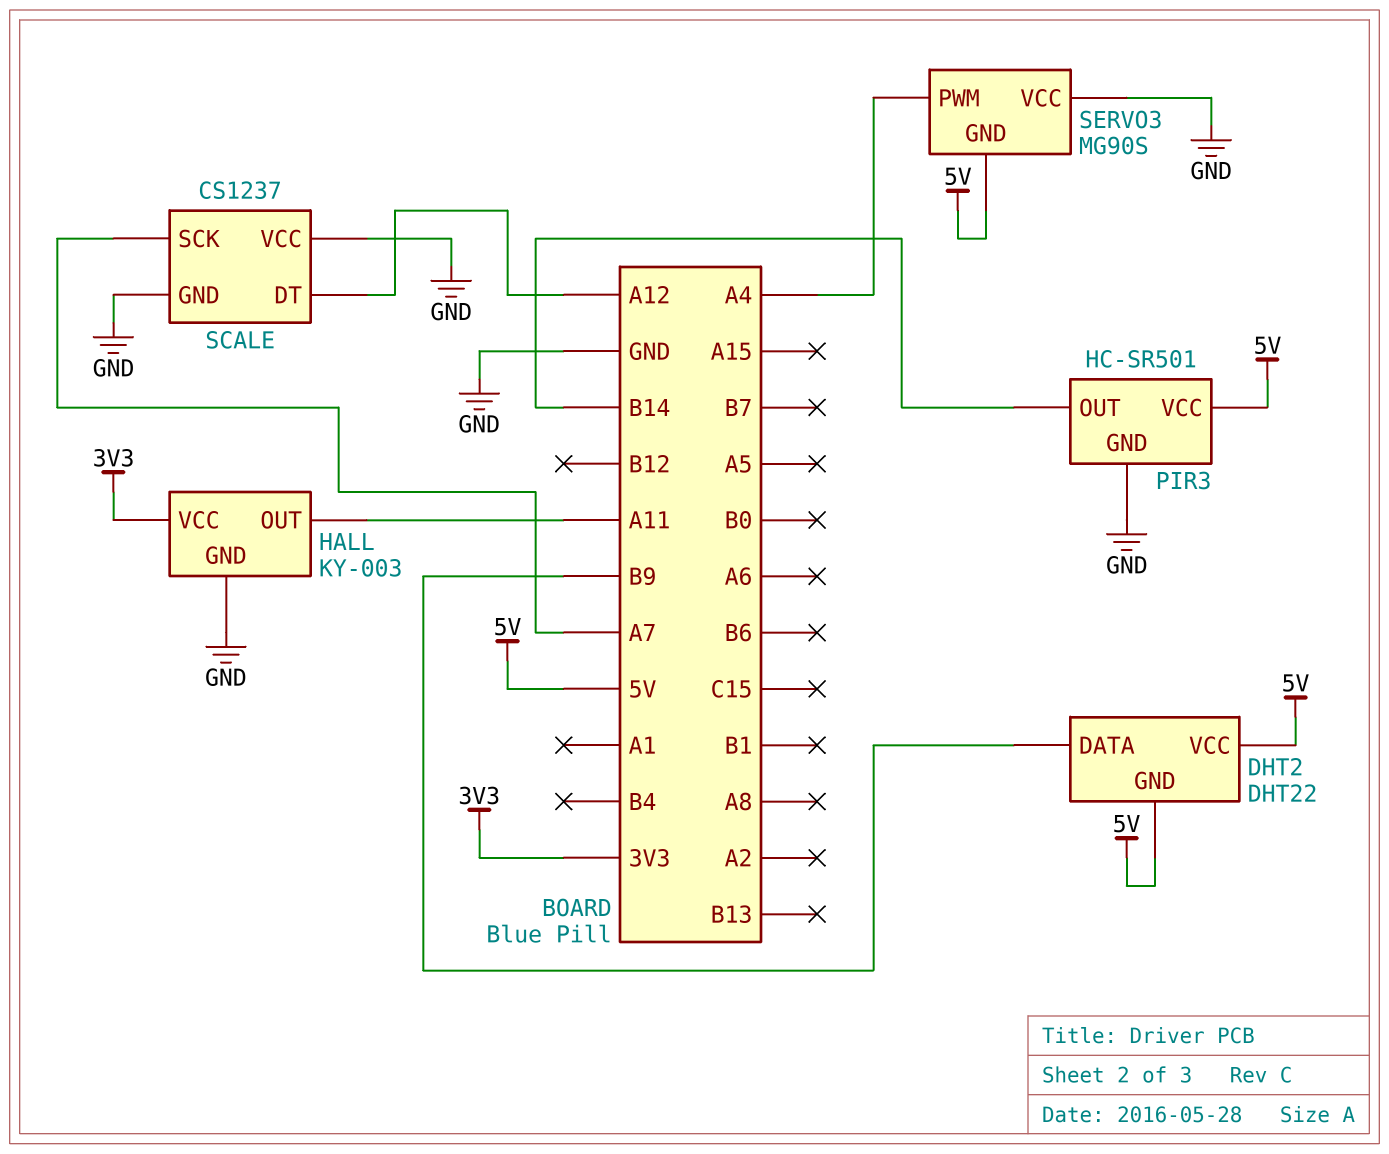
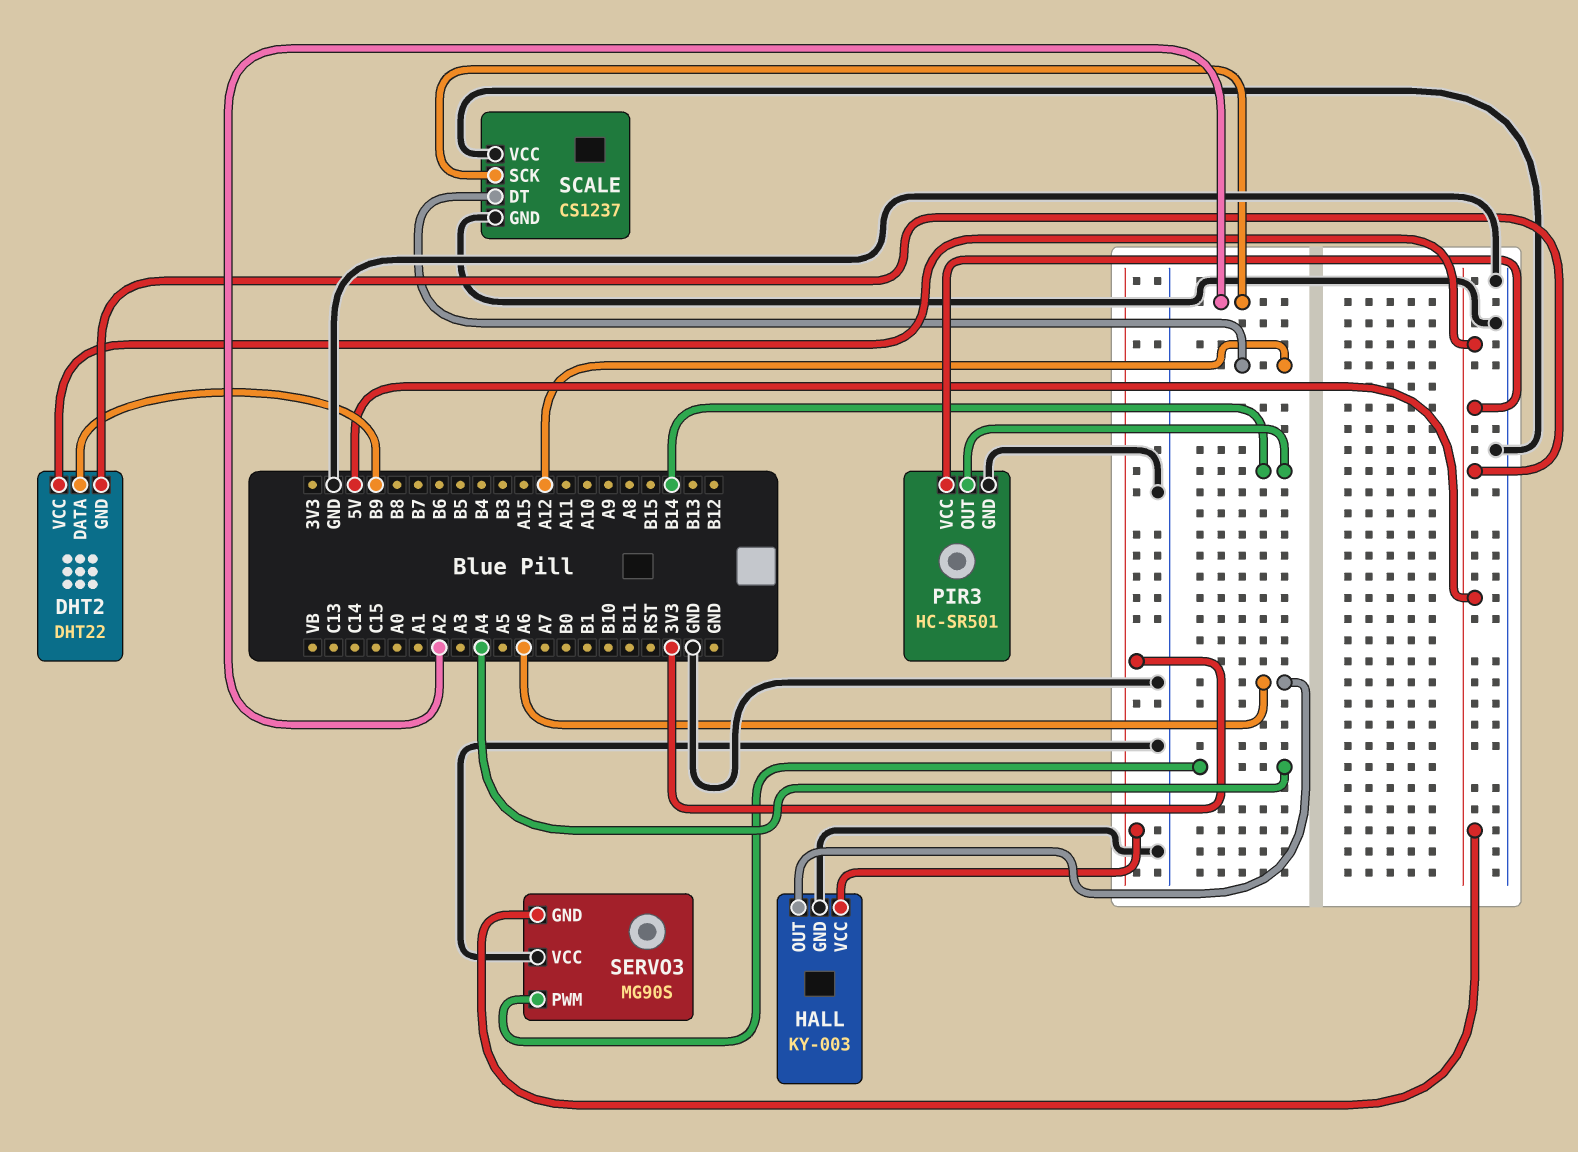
HALL pin OUT: A11 -> A6
SCALE pin SCK: A7 -> A2

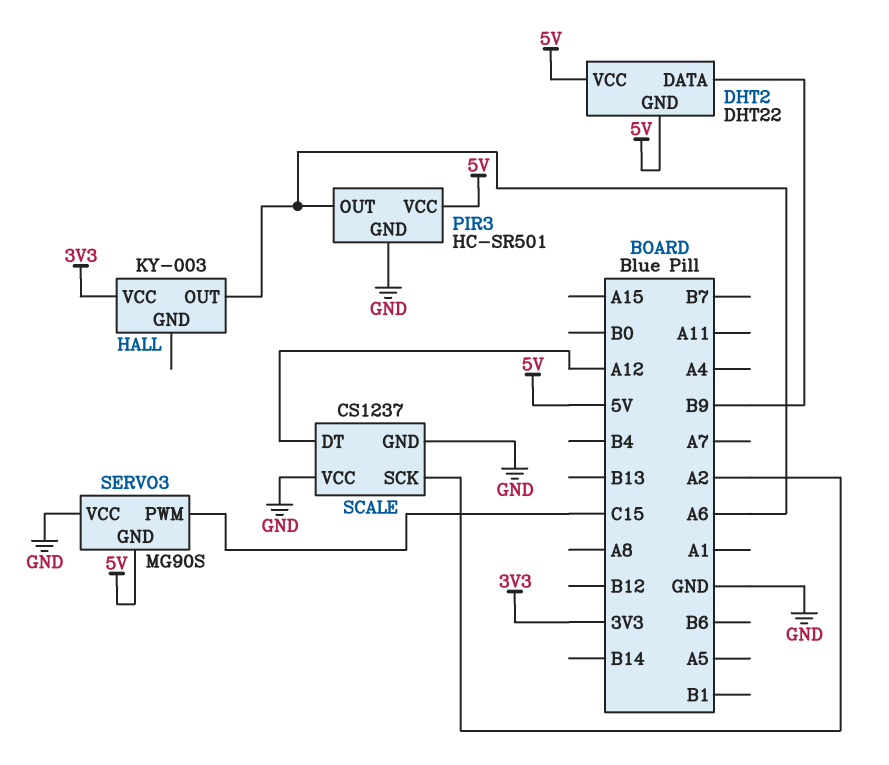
HALL pin GND: GND -> none
PIR3 pin OUT: B14 -> A6
SERVO3 pin PWM: A4 -> C15

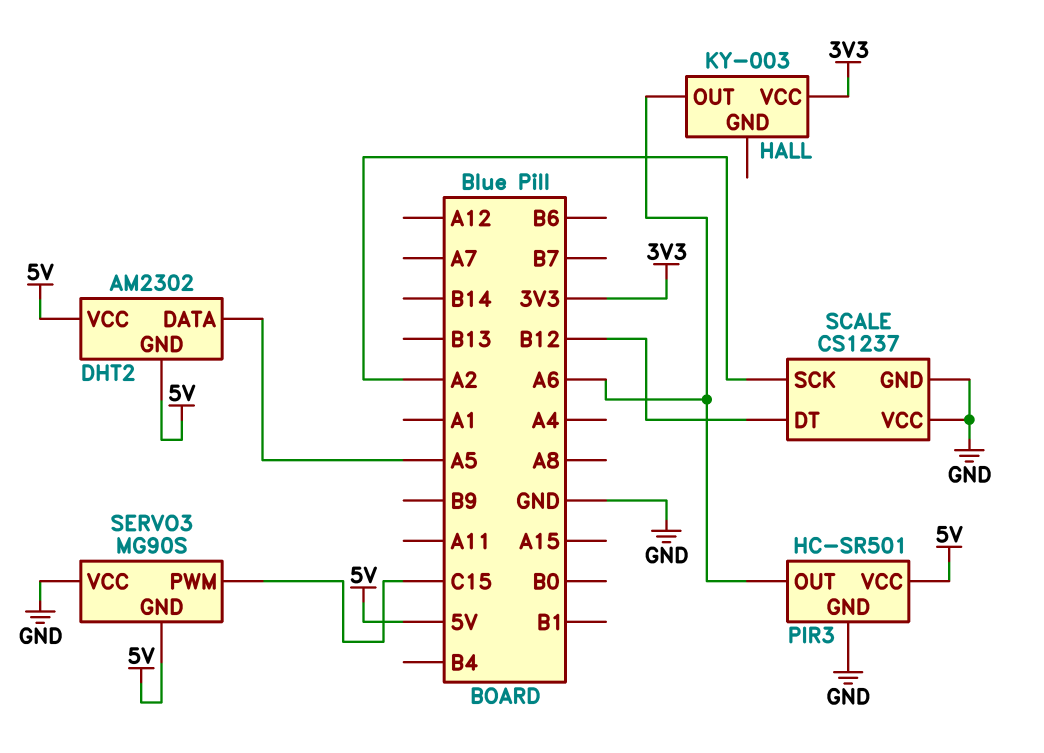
DHT2: DHT22 -> AM2302
DHT2 pin DATA: B9 -> A5
SCALE pin DT: A12 -> B12

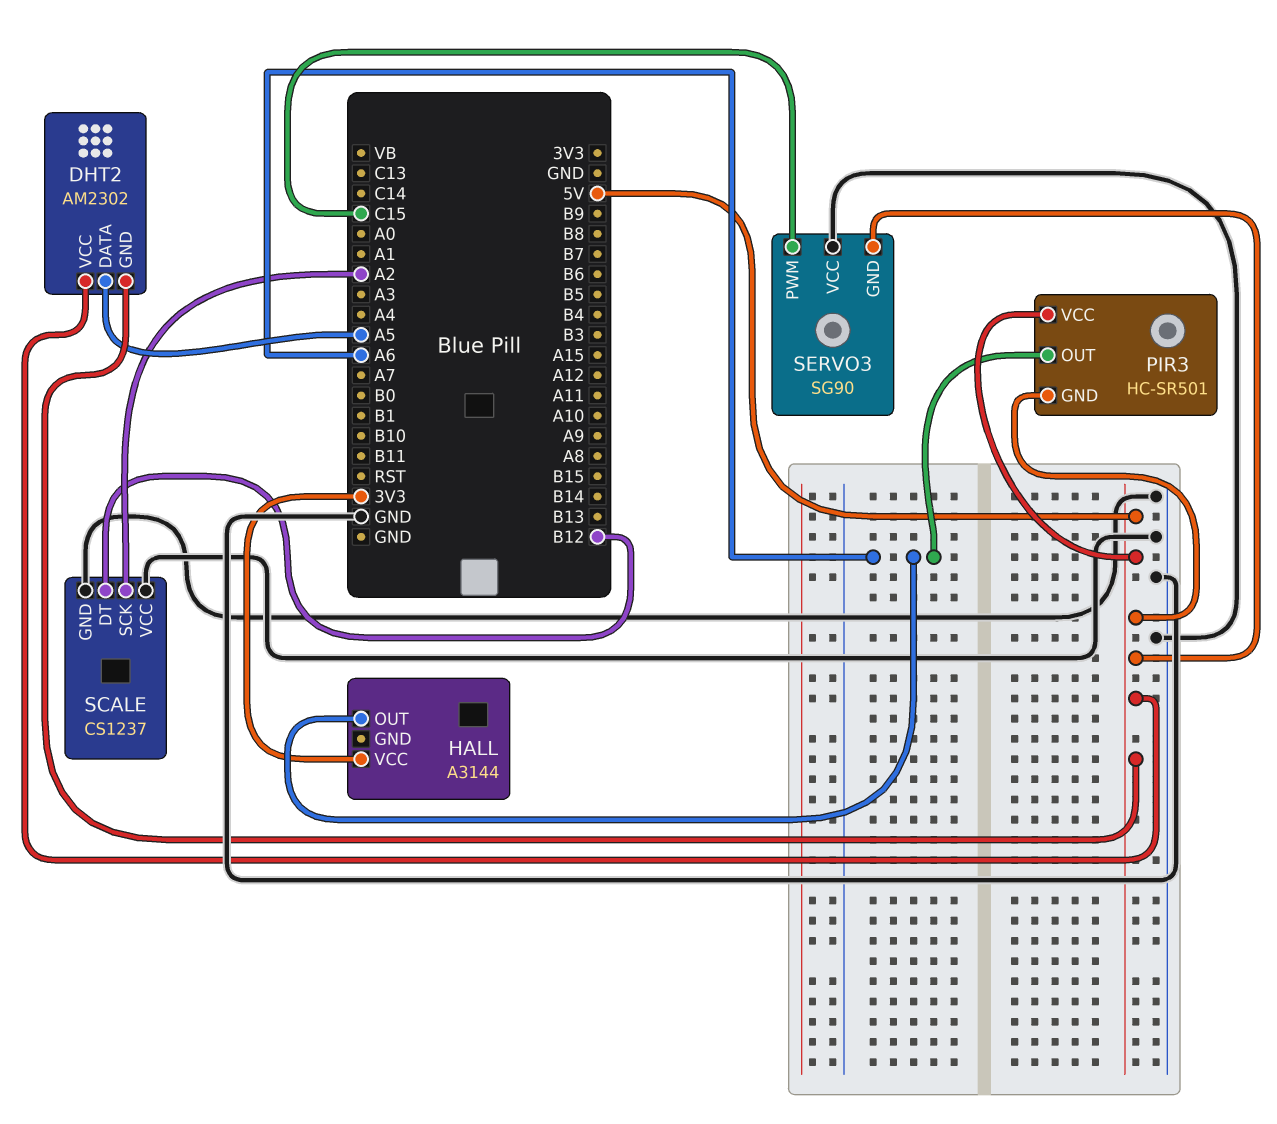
HALL: KY-003 -> A3144
PIR3 pin GND: GND -> 5V
SERVO3: MG90S -> SG90

